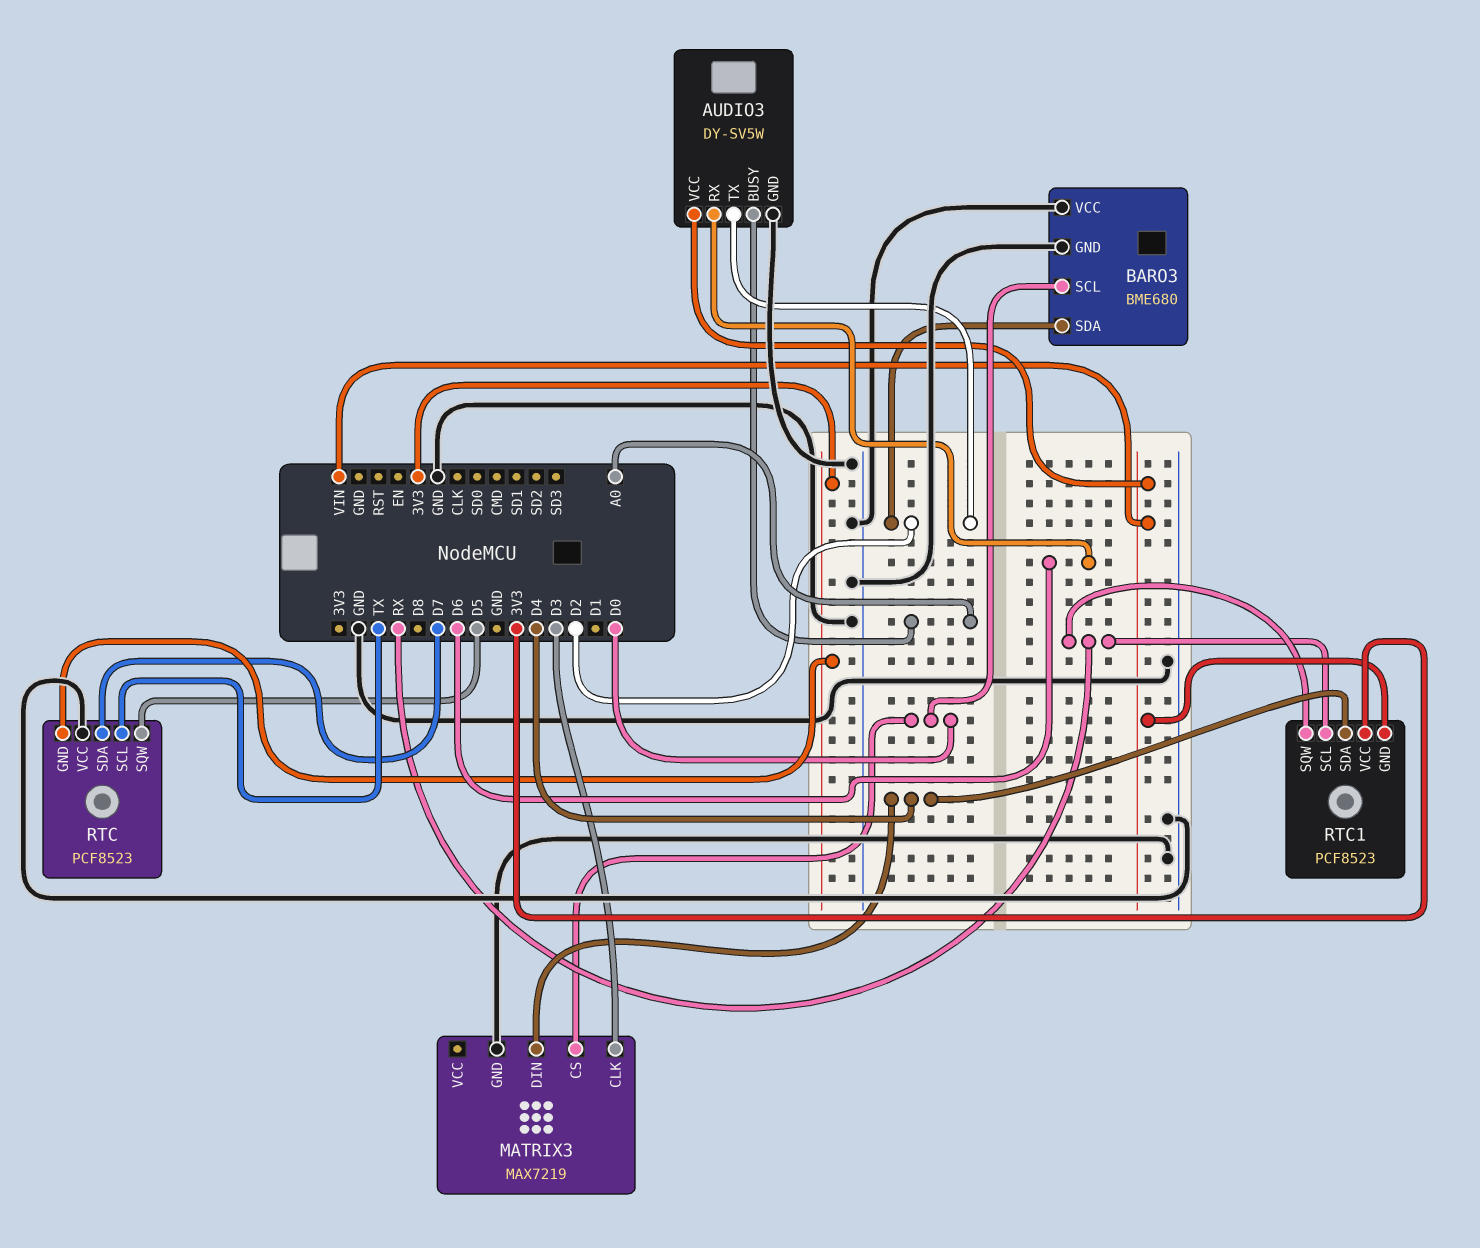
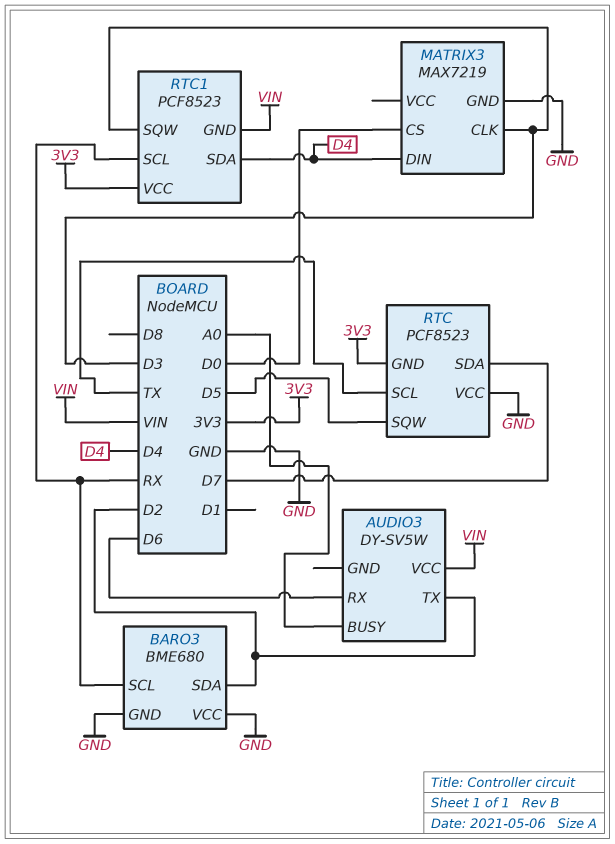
AUDIO3 pin GND: GND -> none
BARO3 pin SCL: D0 -> RX
RTC1 pin SQW: RX -> D3

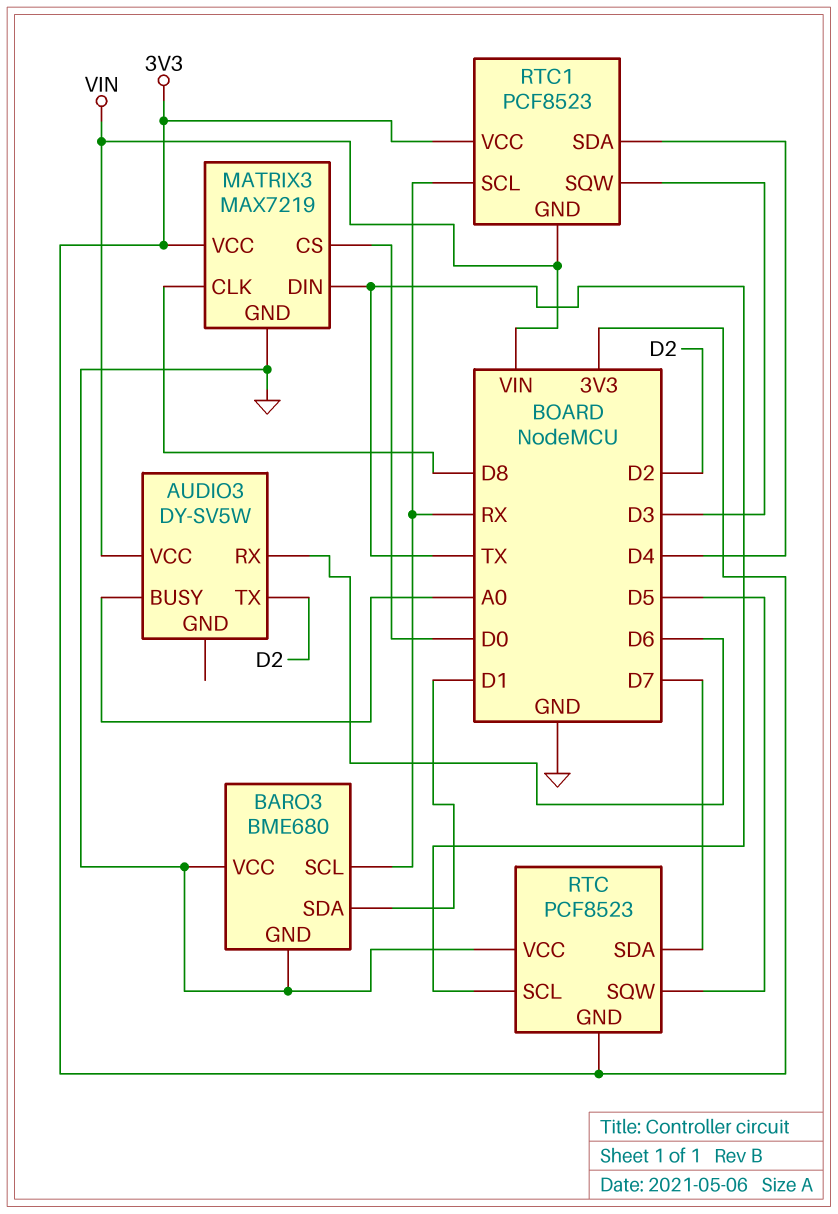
BARO3 pin SDA: D2 -> D1
MATRIX3 pin CLK: D3 -> D8
MATRIX3 pin DIN: D4 -> TX
MATRIX3 pin VCC: none -> 3V3

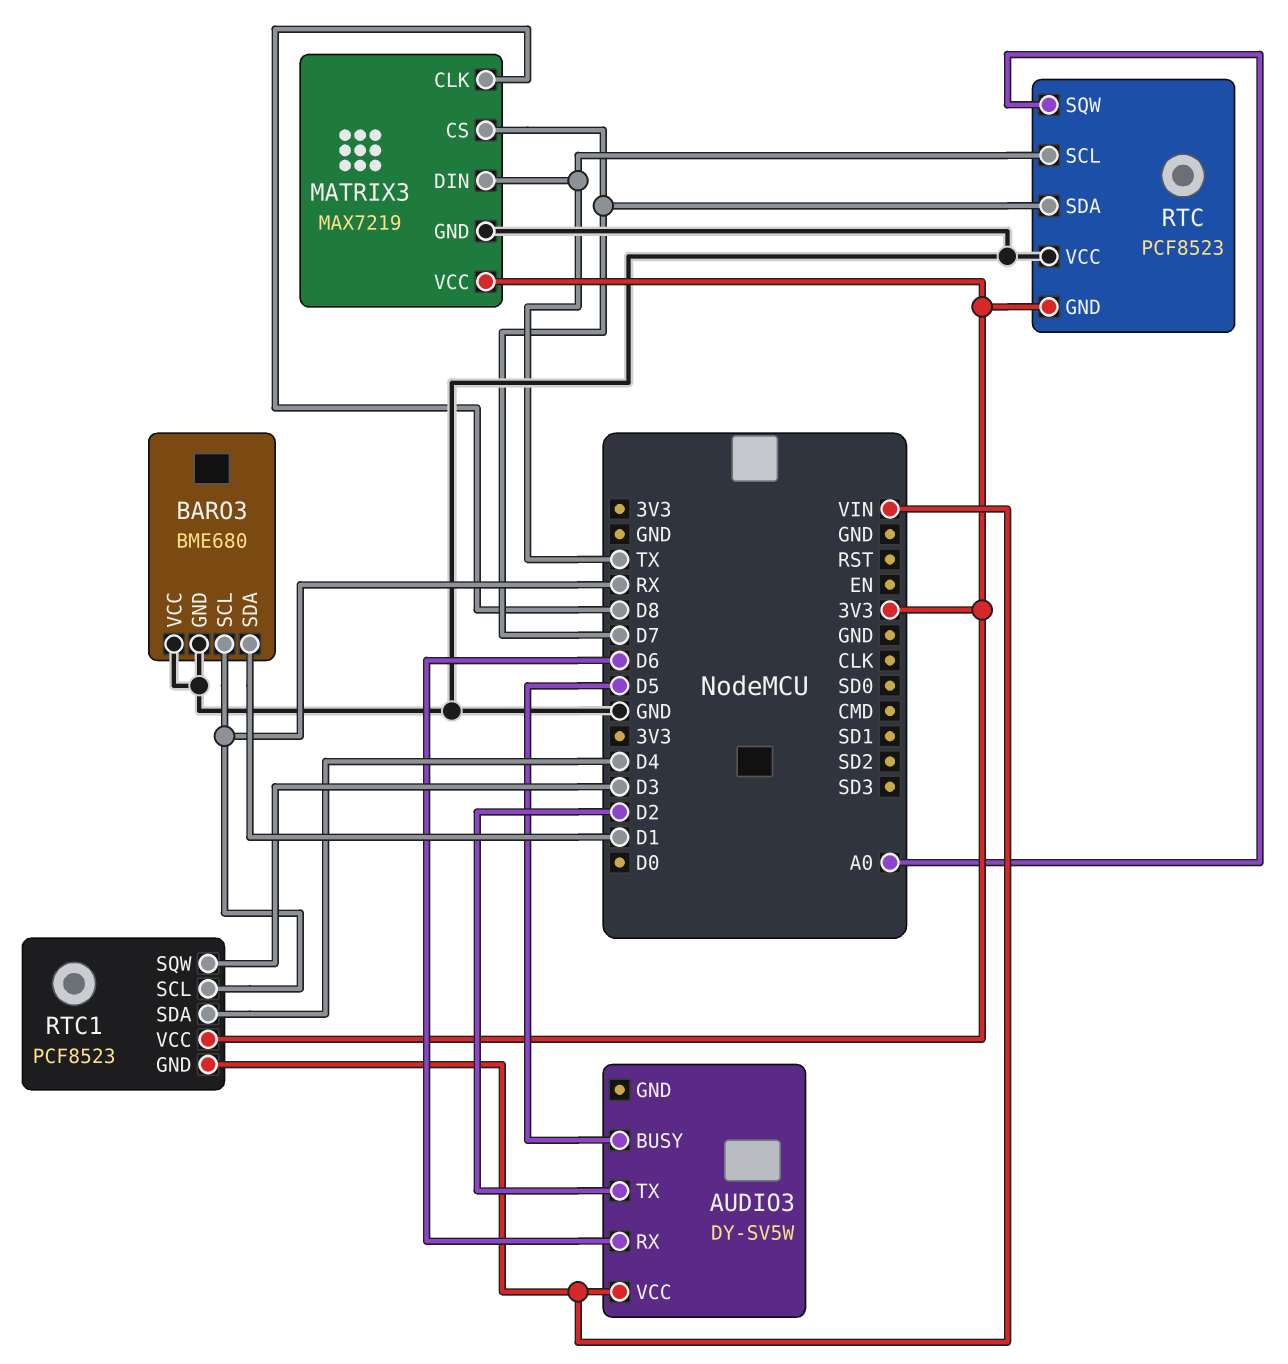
AUDIO3 pin BUSY: A0 -> D5
MATRIX3 pin CS: D0 -> D7
RTC pin SQW: D5 -> A0

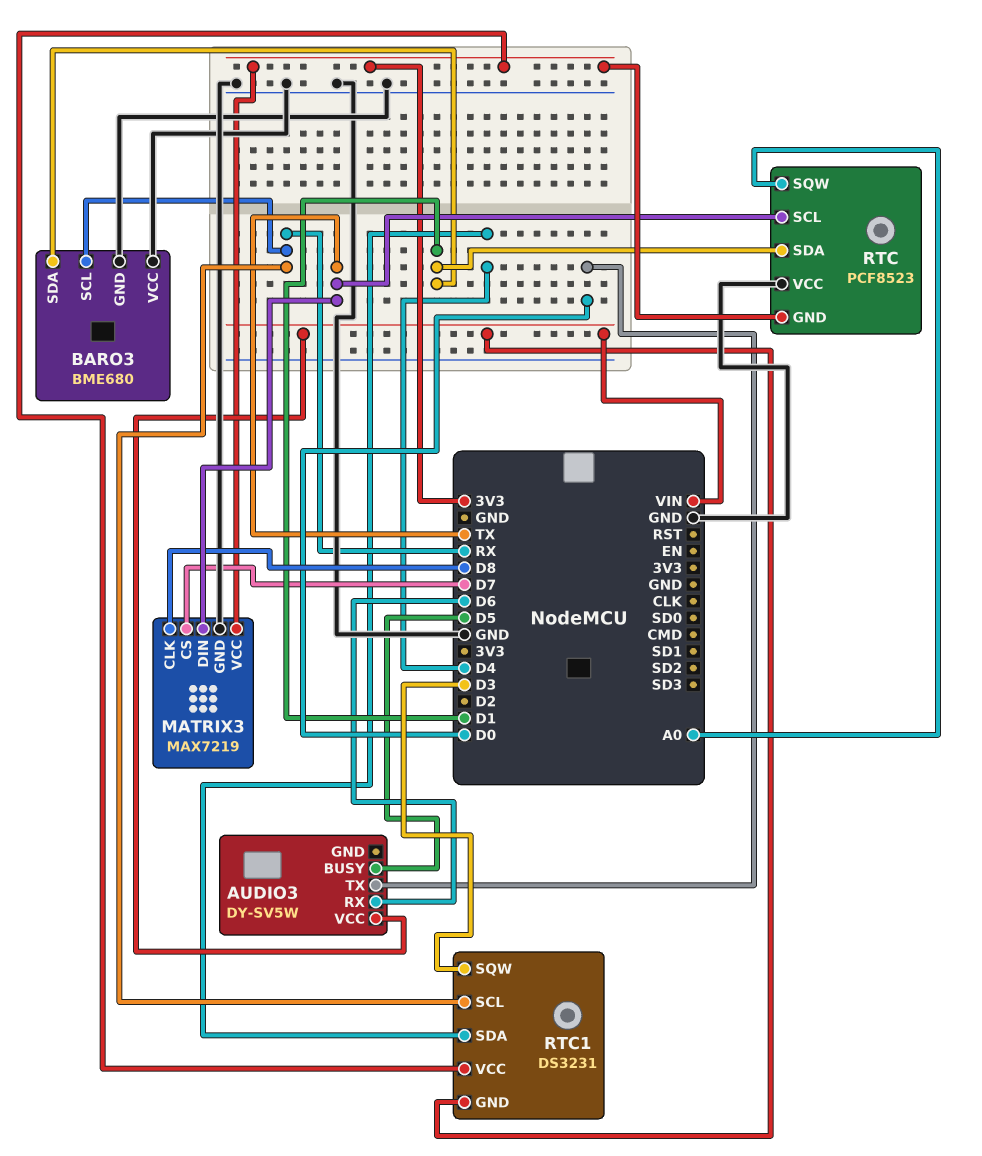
AUDIO3 pin TX: D2 -> D0
RTC pin SDA: D7 -> D1
RTC1: PCF8523 -> DS3231

